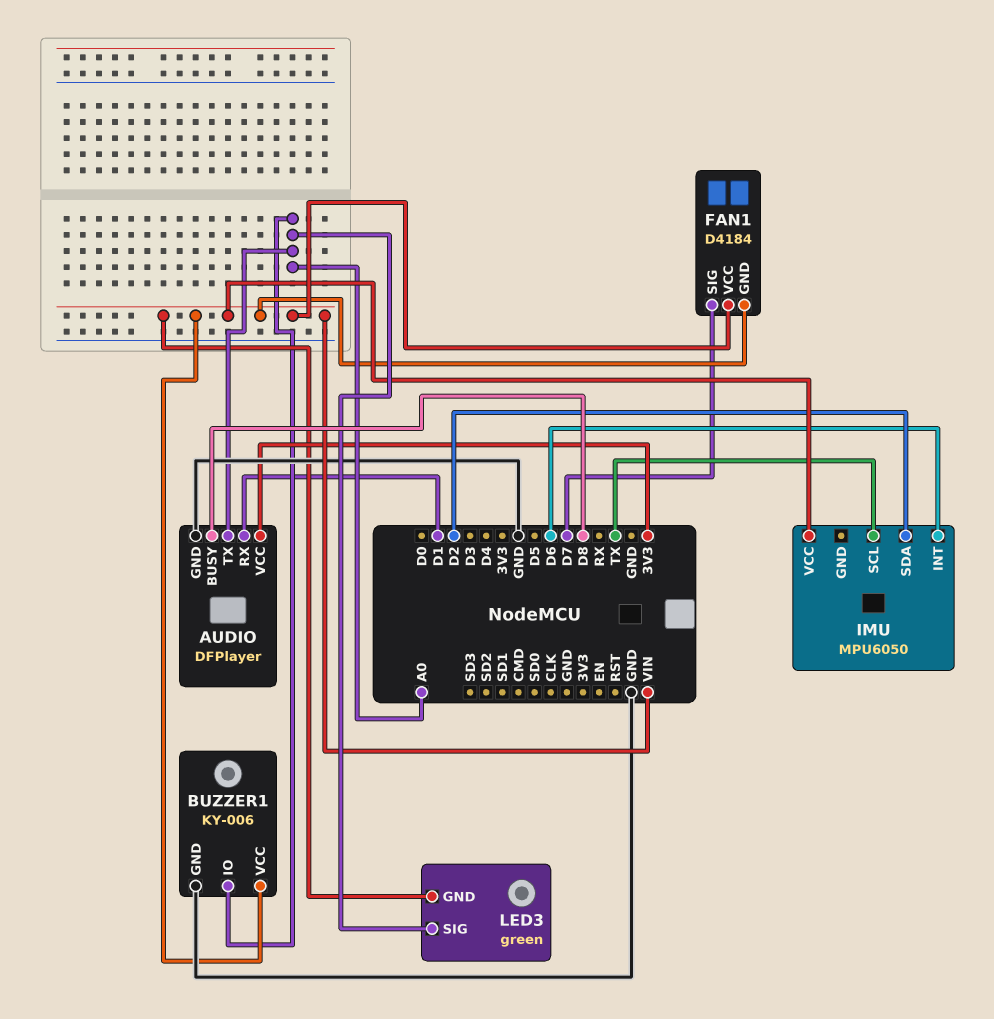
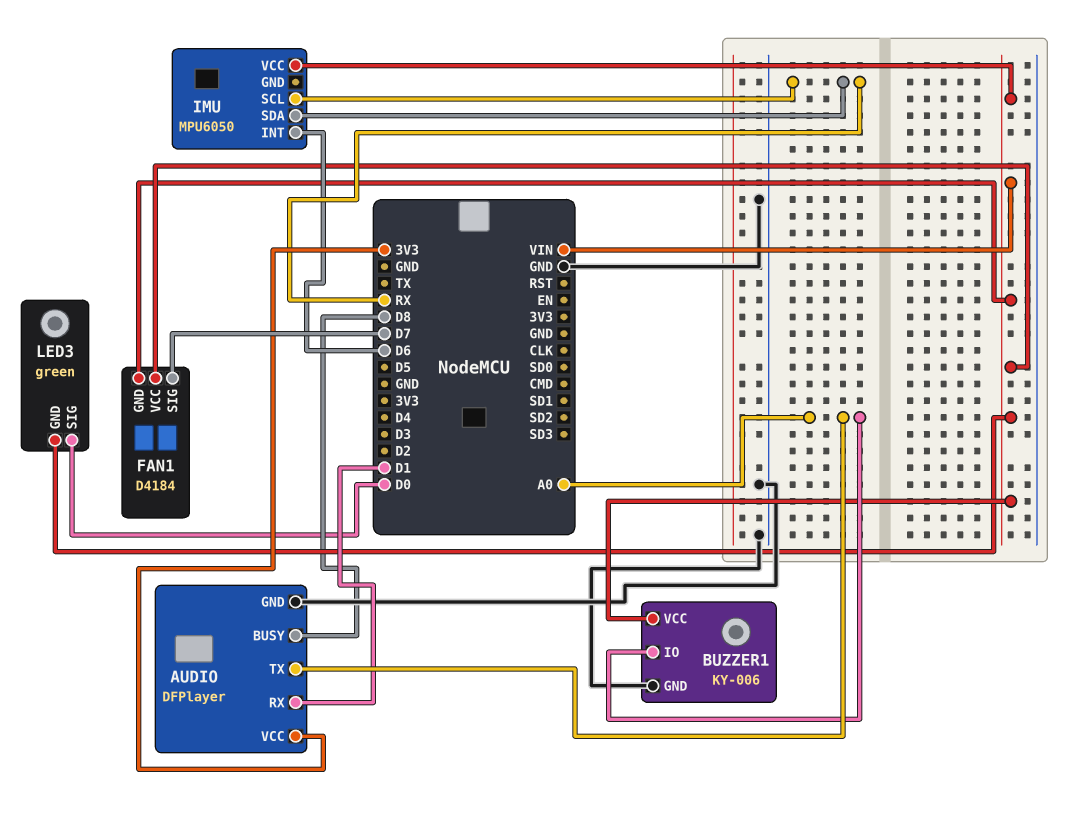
IMU pin SCL: TX -> RX
IMU pin SDA: D2 -> RX
LED3 pin SIG: A0 -> D0

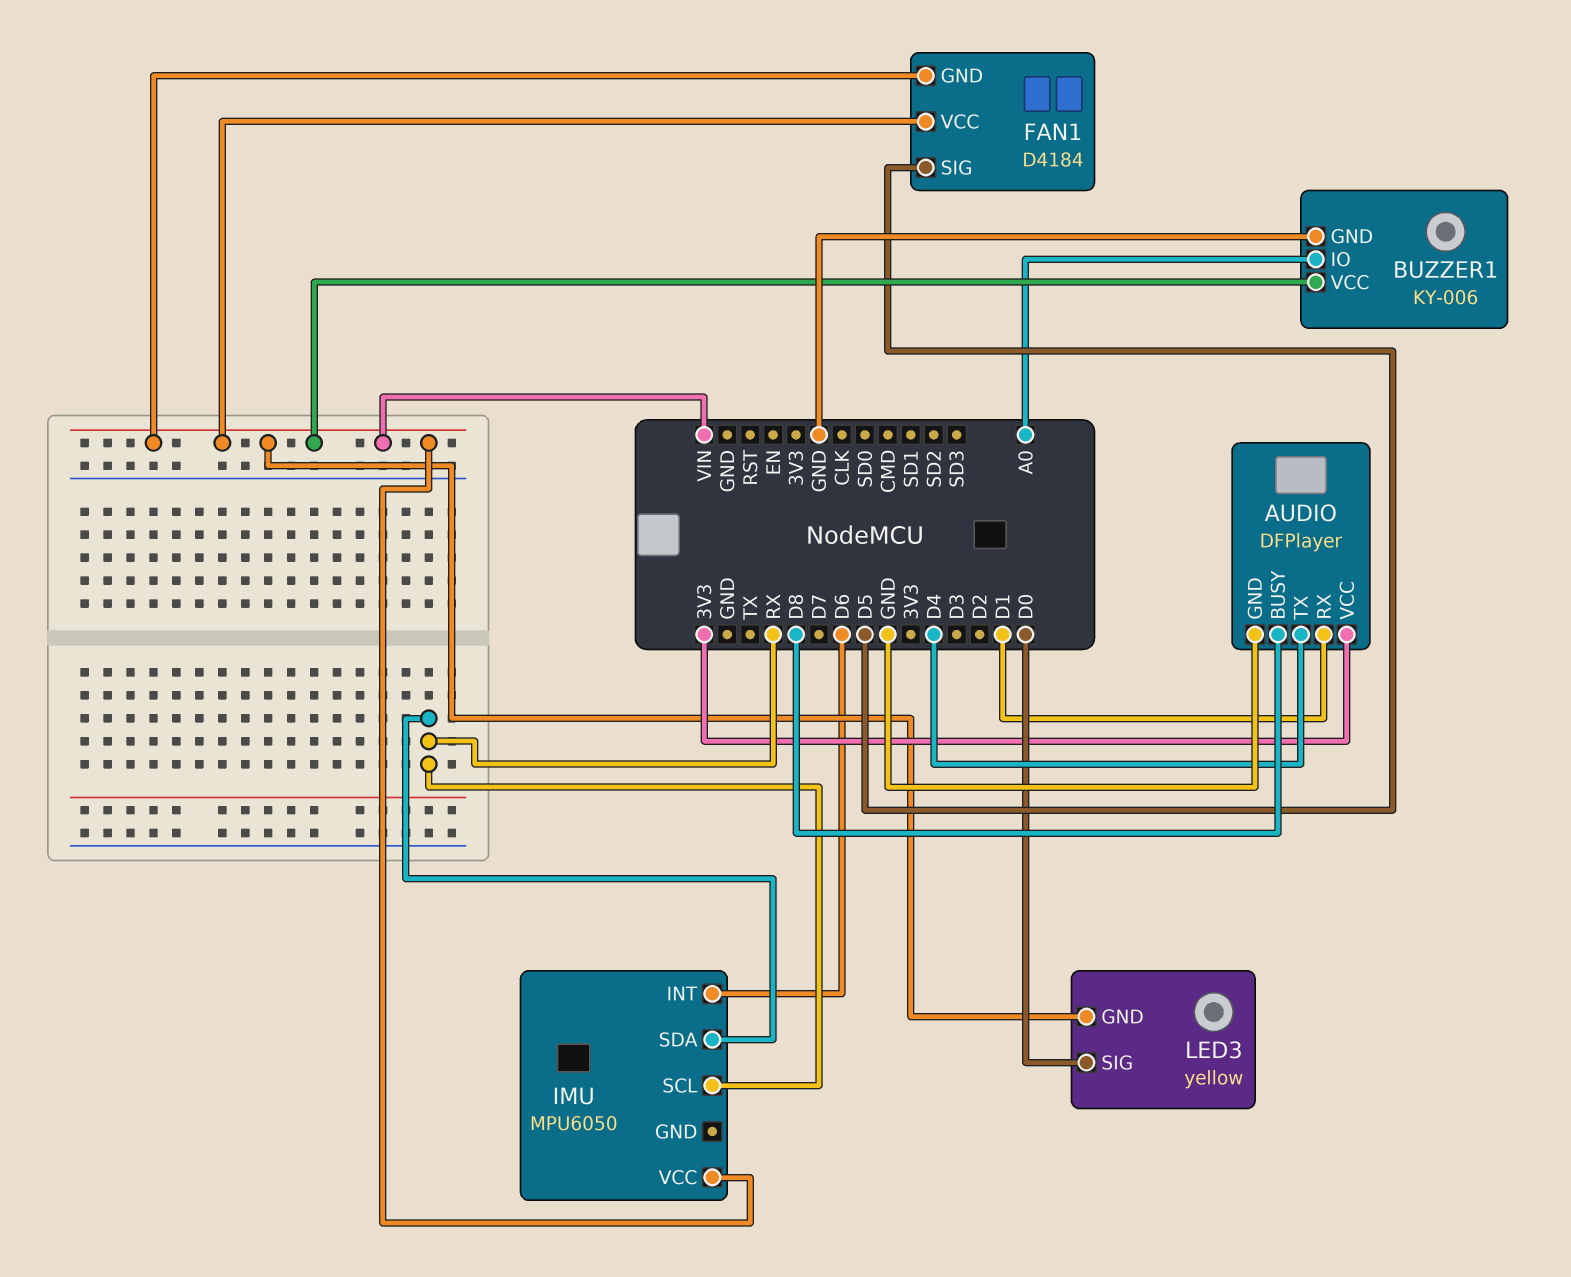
AUDIO pin TX: A0 -> D4
FAN1 pin SIG: D7 -> D5
LED3: green -> yellow

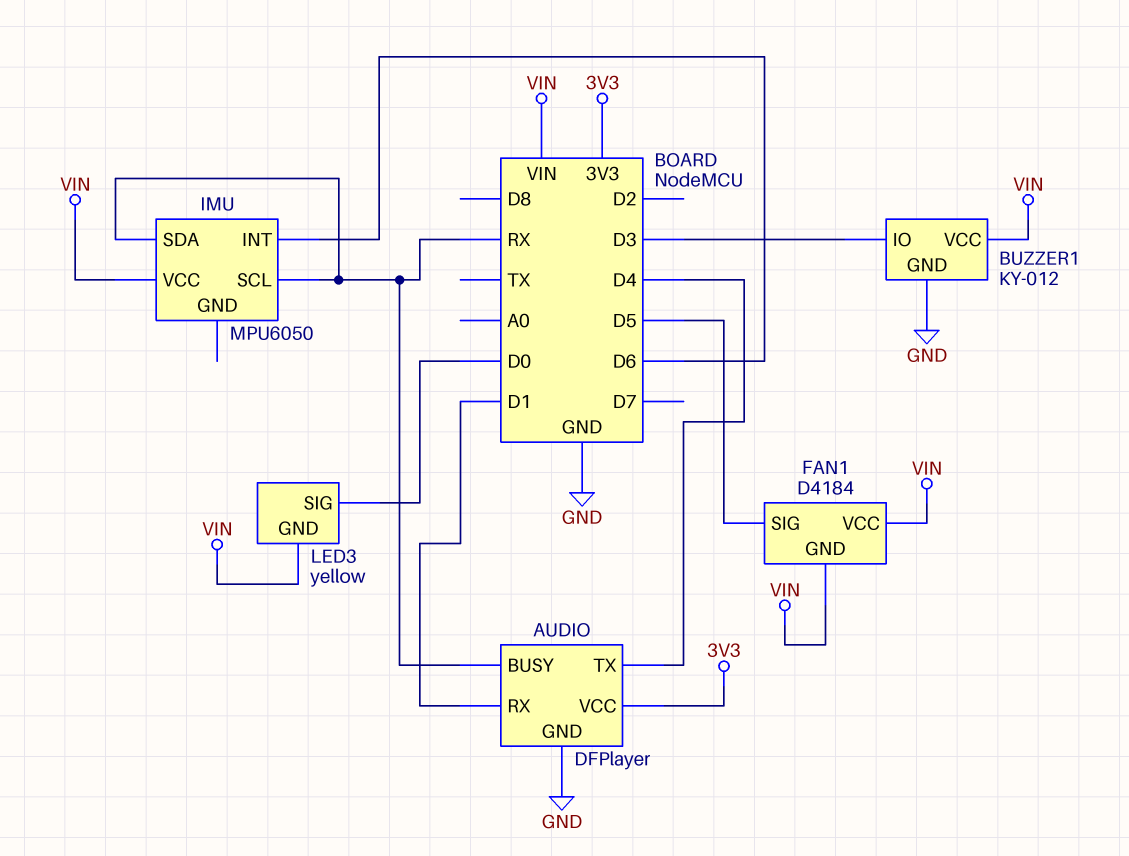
AUDIO pin BUSY: D8 -> RX
BUZZER1: KY-006 -> KY-012
BUZZER1 pin IO: A0 -> D3

